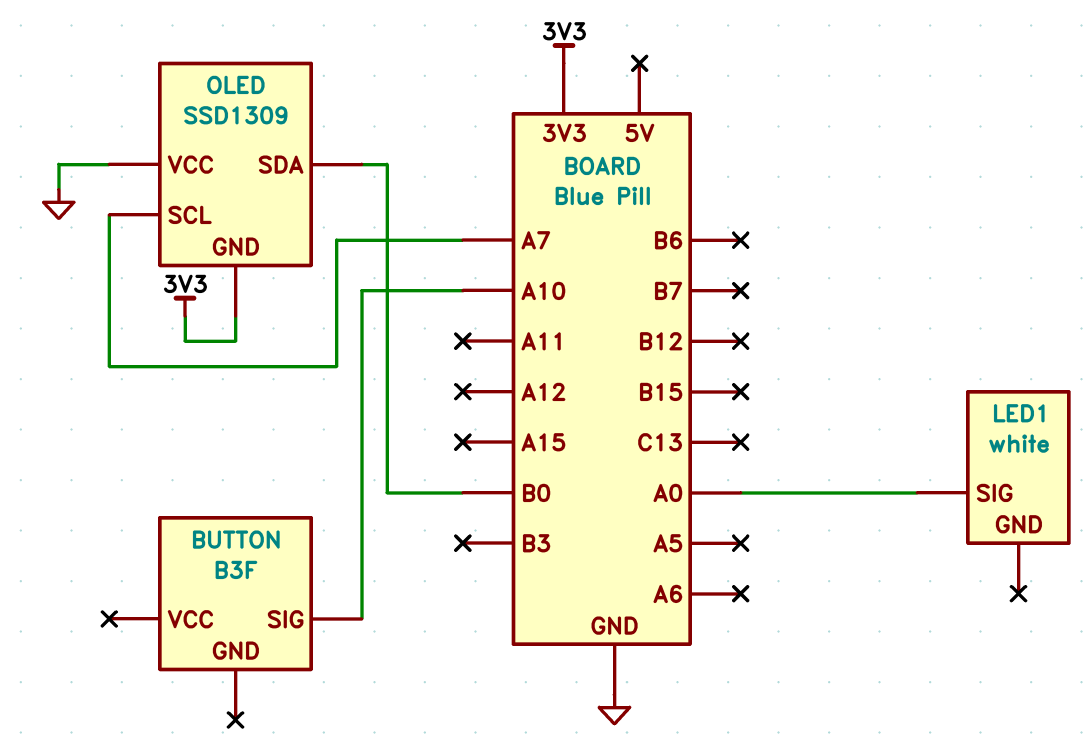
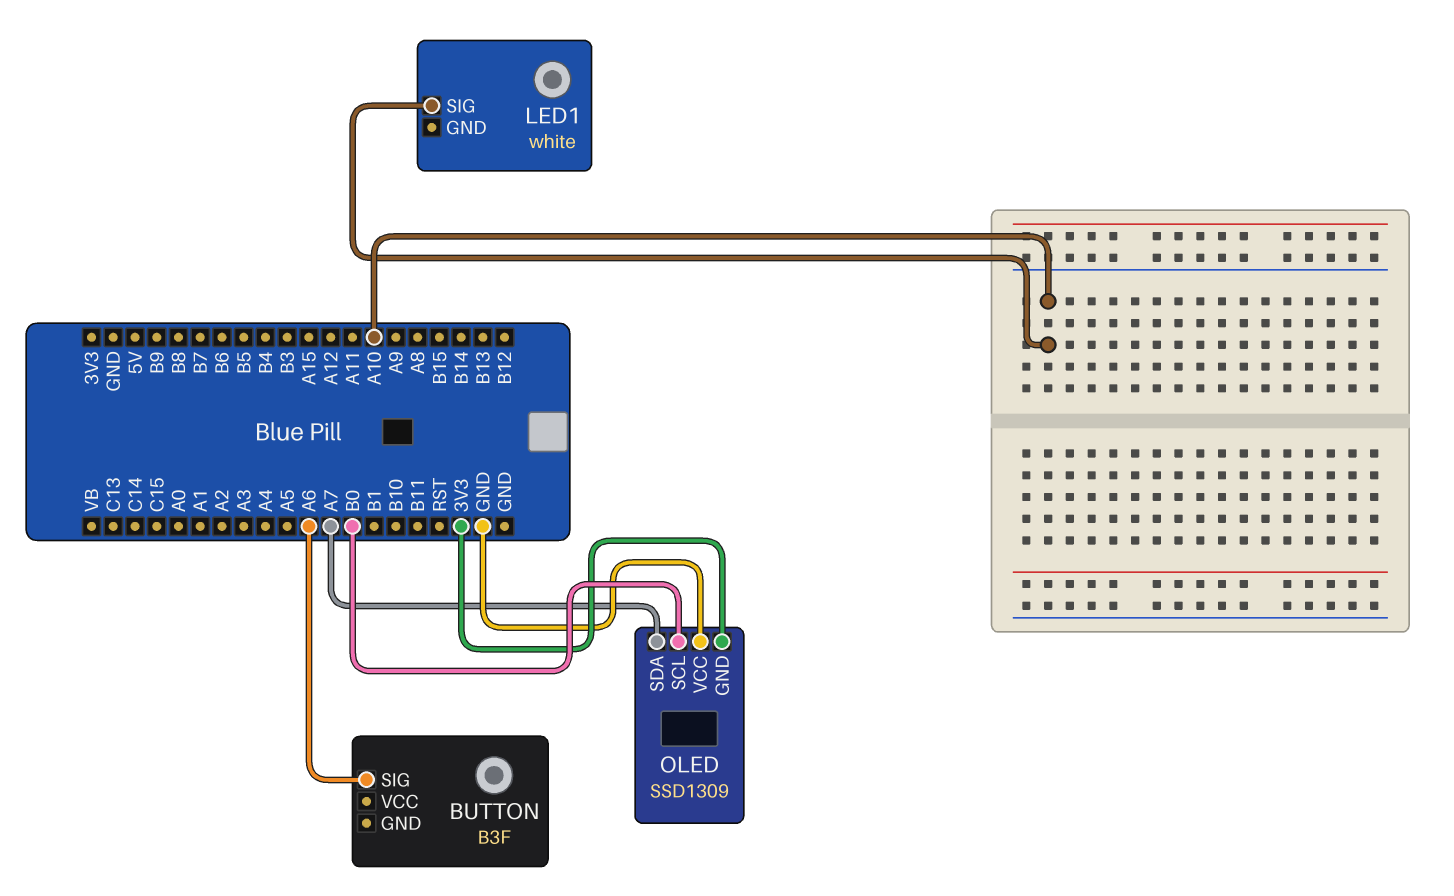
BUTTON pin SIG: A10 -> A6
LED1 pin SIG: A0 -> A10
OLED pin SCL: A7 -> B0
OLED pin SDA: B0 -> A7

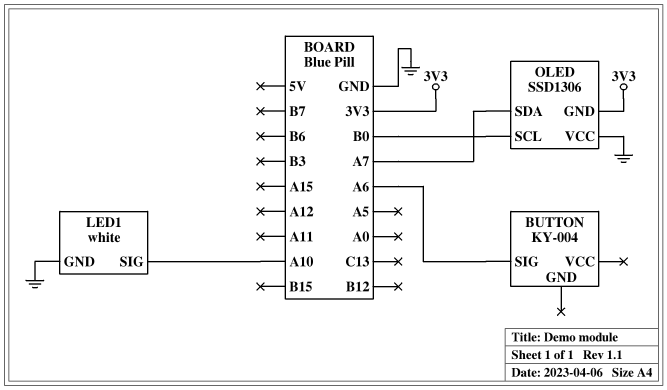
BUTTON: B3F -> KY-004
LED1 pin GND: none -> GND
OLED: SSD1309 -> SSD1306

